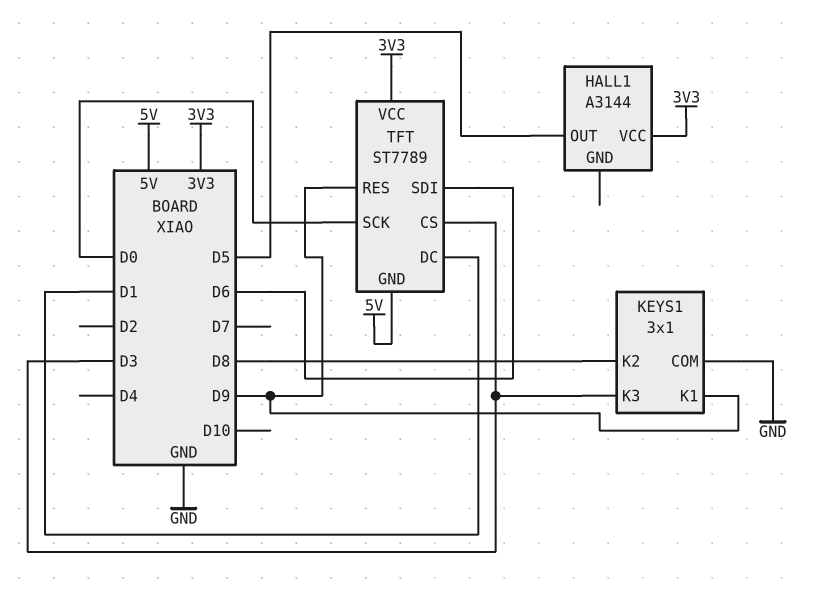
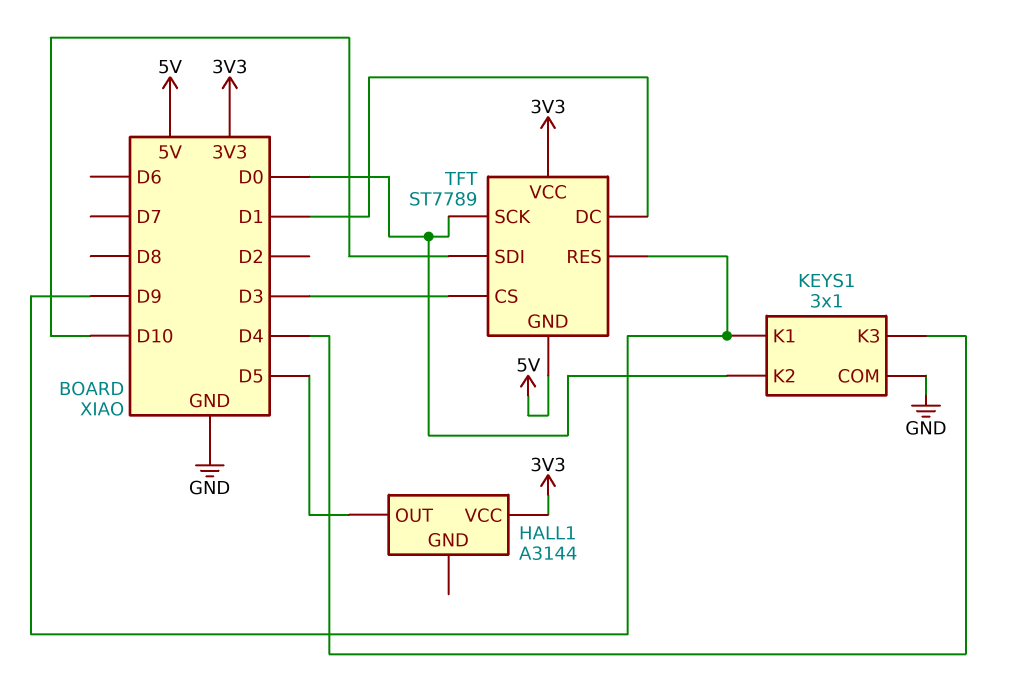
KEYS1 pin K2: D8 -> D0
KEYS1 pin K3: D3 -> D4
TFT pin SDI: D6 -> D10

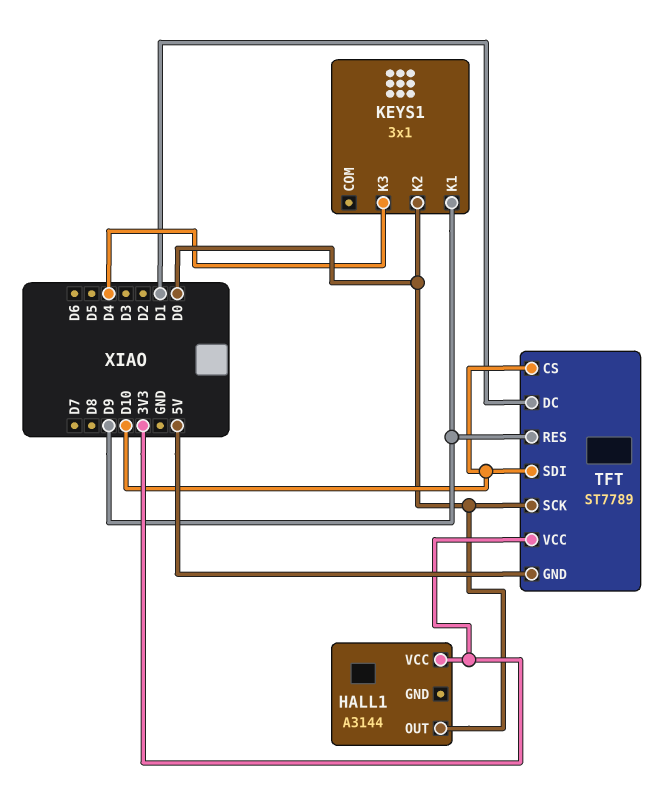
HALL1 pin OUT: D5 -> D0
KEYS1 pin COM: GND -> none
TFT pin CS: D3 -> D10

